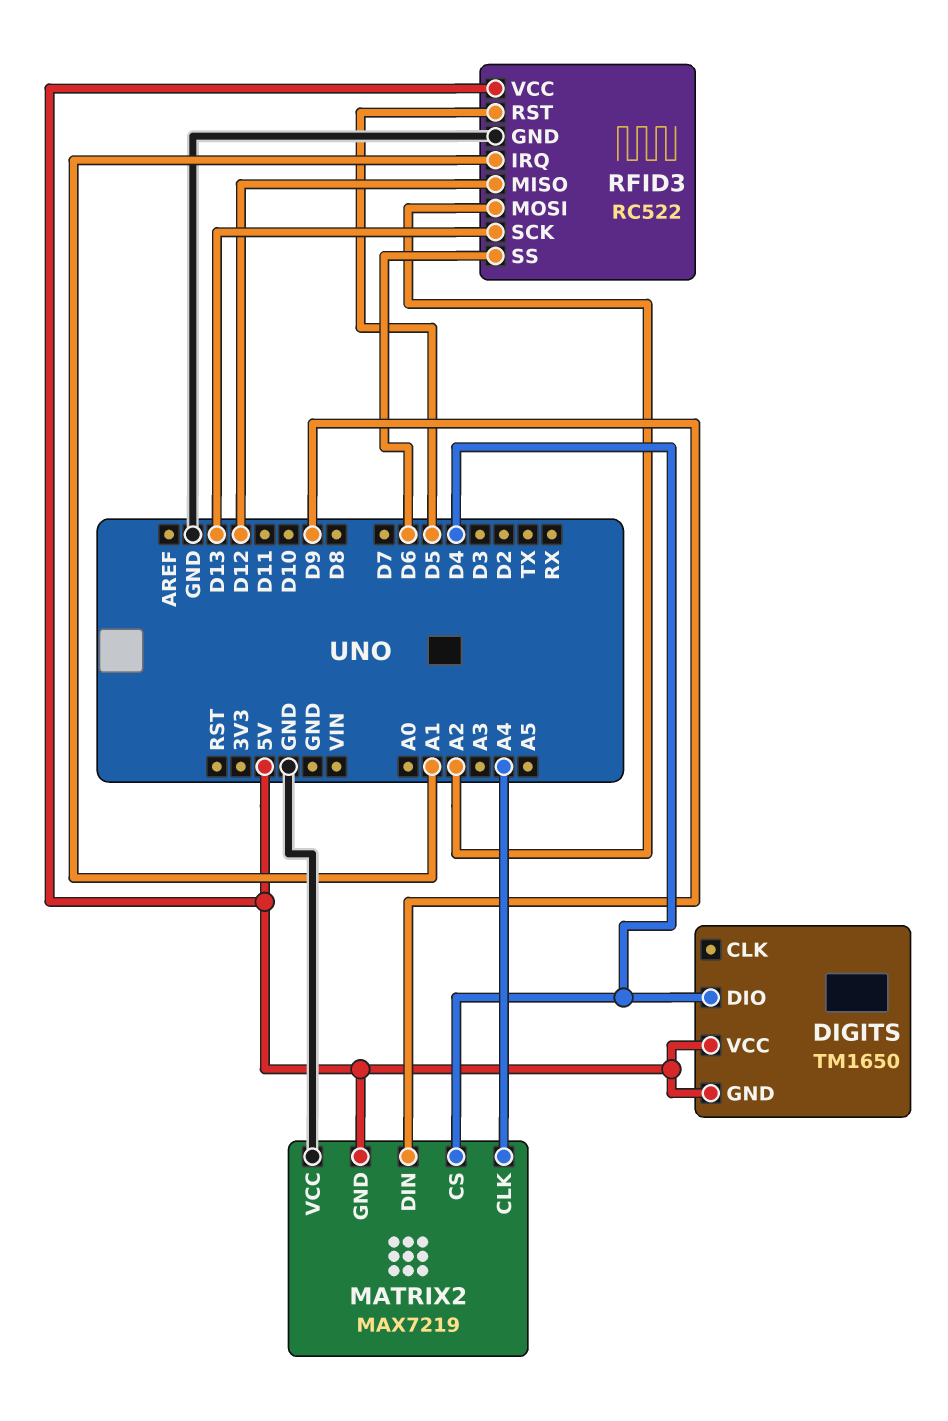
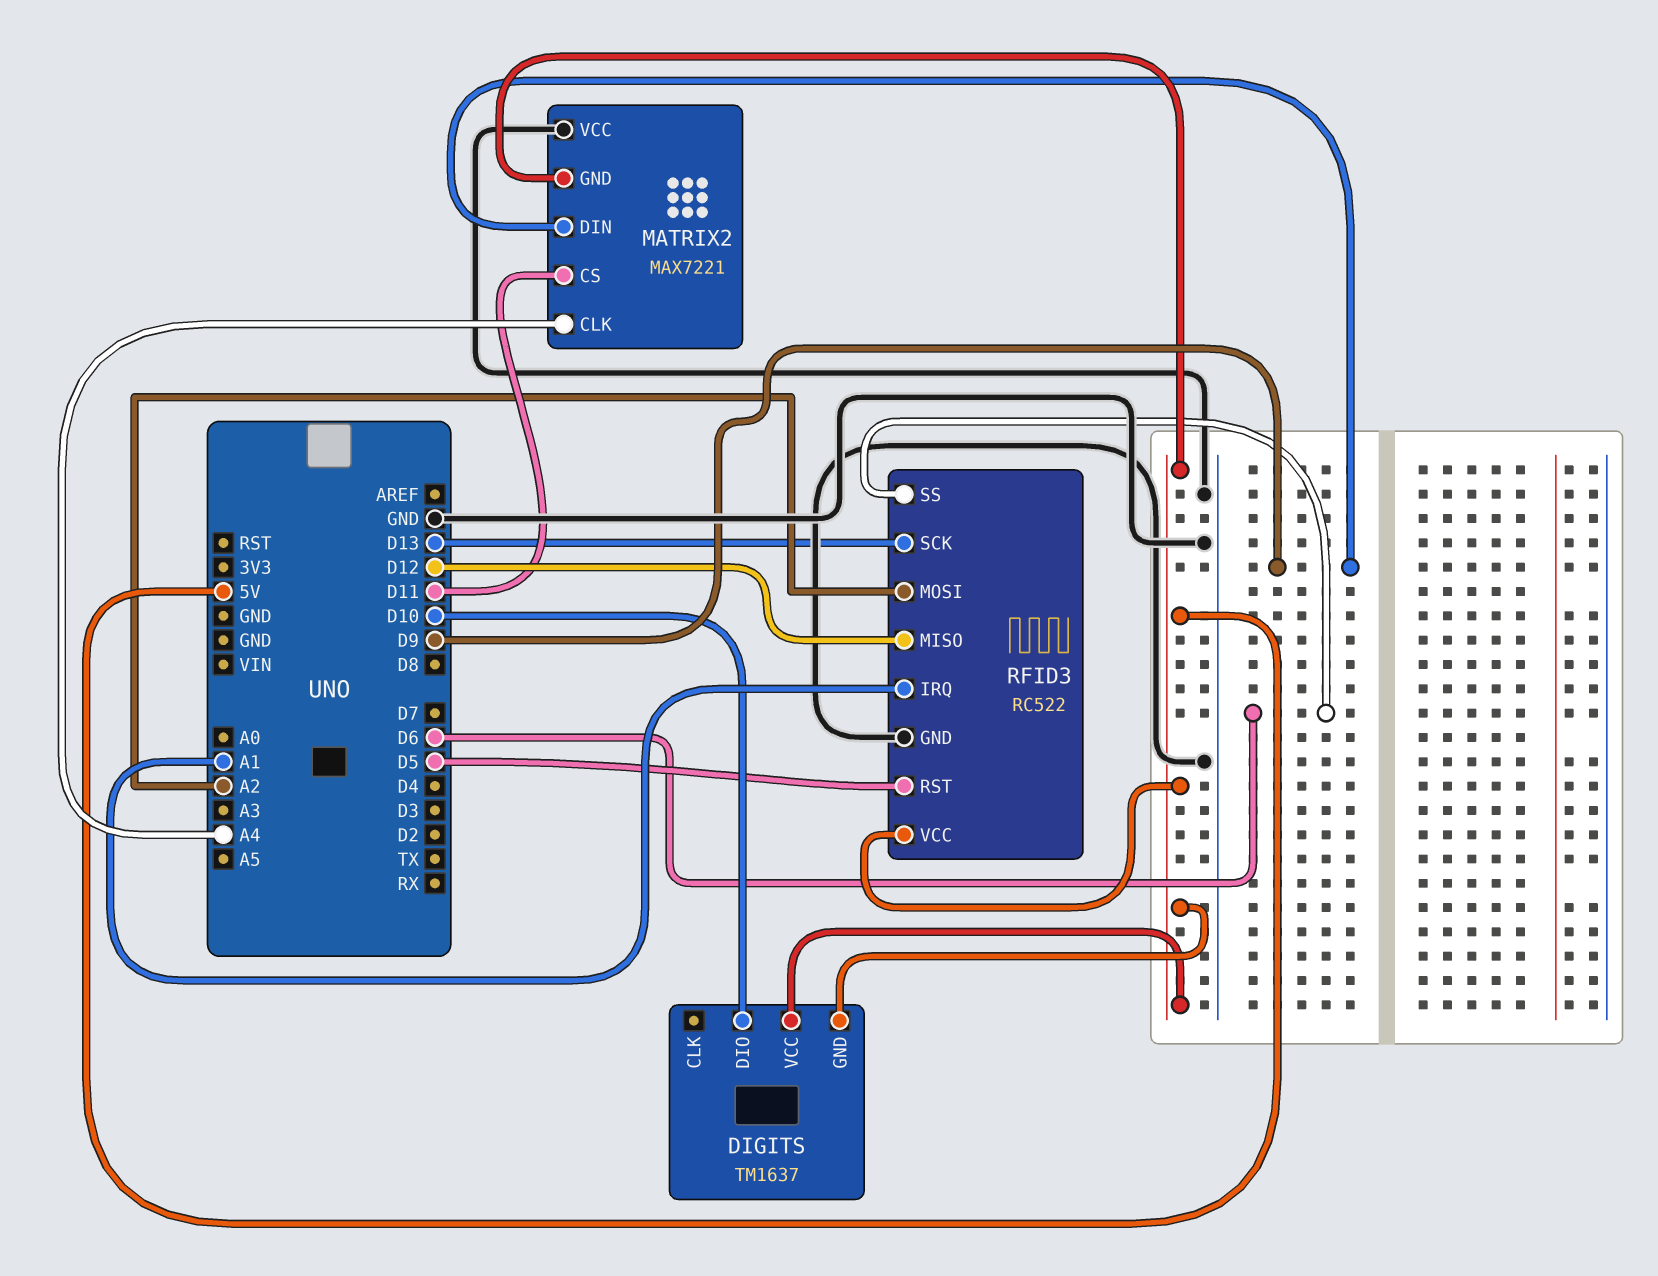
DIGITS: TM1650 -> TM1637
DIGITS pin DIO: D4 -> D10
MATRIX2: MAX7219 -> MAX7221
MATRIX2 pin CS: D4 -> D11

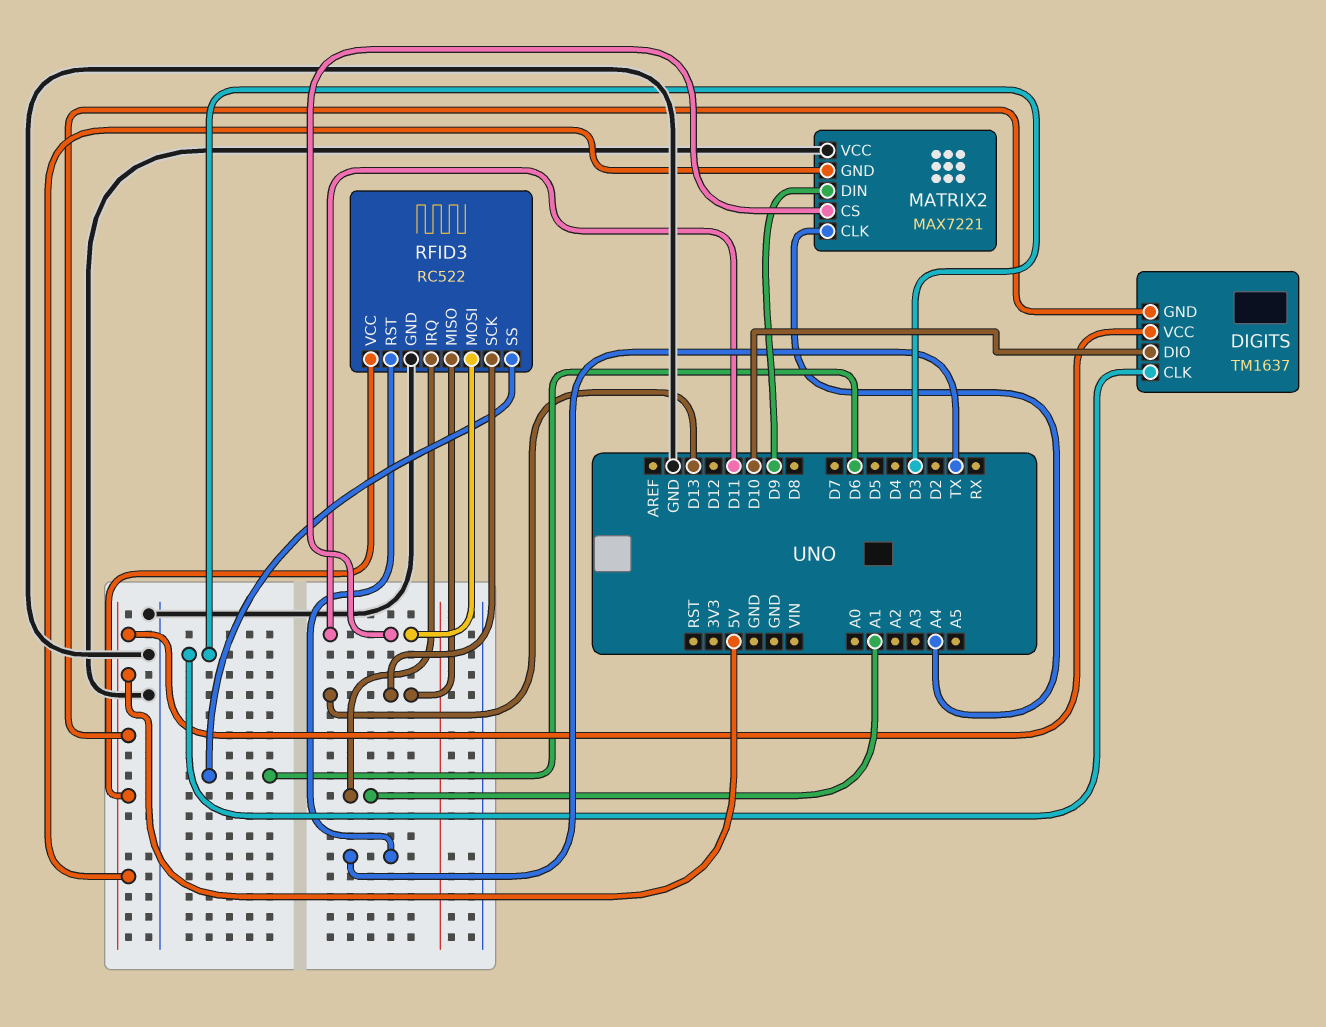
DIGITS pin CLK: none -> D3
RFID3 pin MISO: D12 -> D13
RFID3 pin MOSI: A2 -> D11
RFID3 pin RST: D5 -> TX

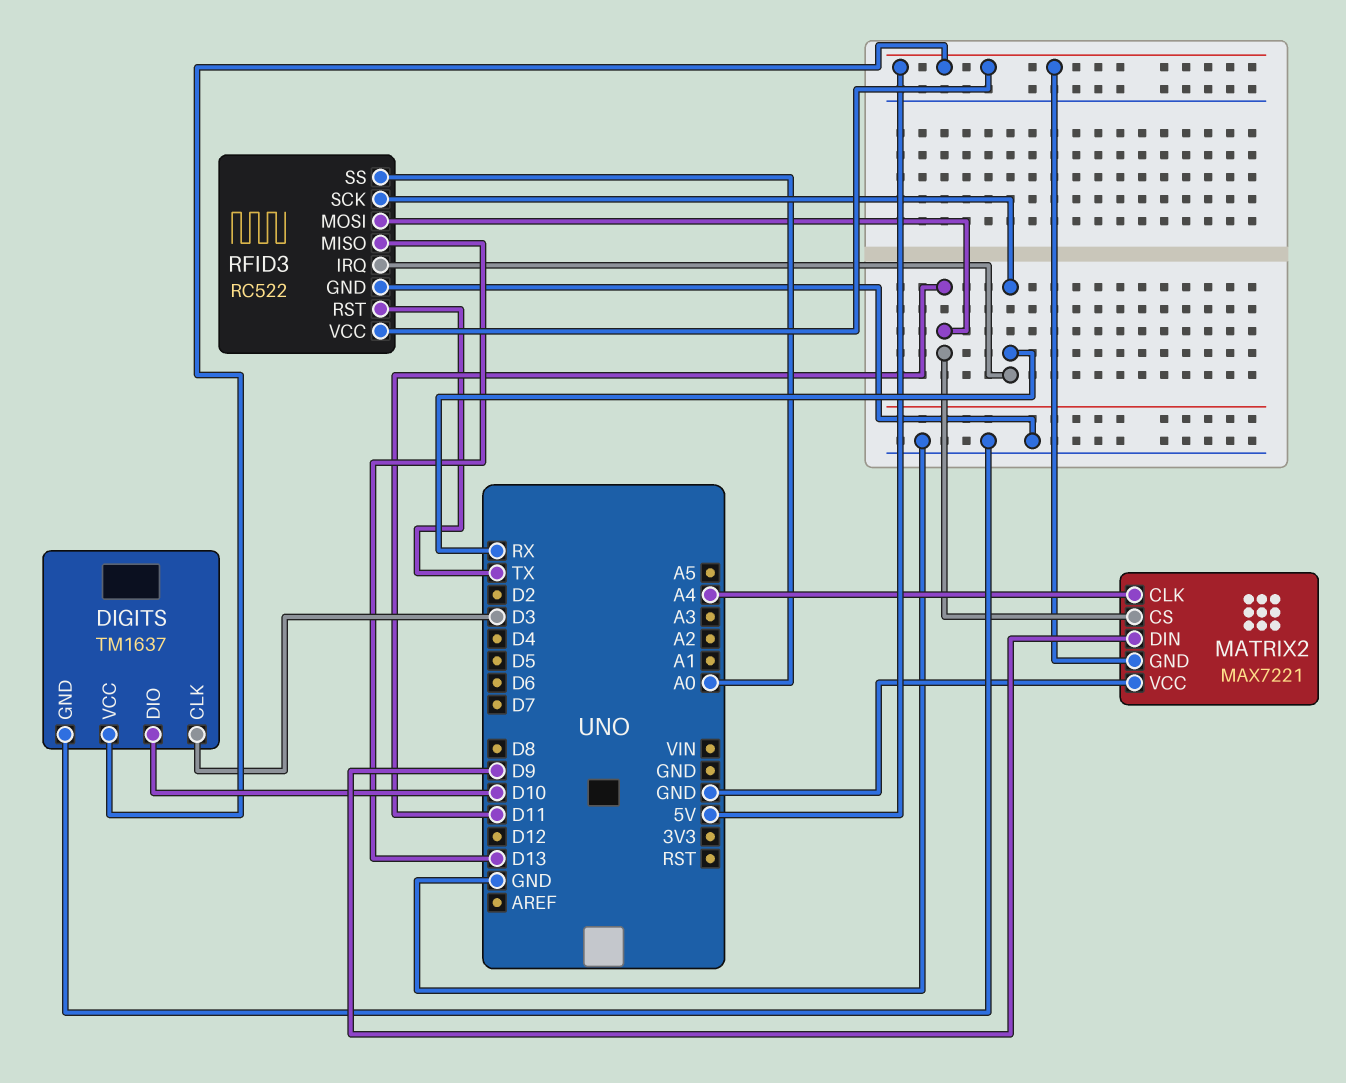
DIGITS pin GND: 5V -> GND
RFID3 pin IRQ: A1 -> RX
RFID3 pin SCK: D13 -> RX
RFID3 pin SS: D6 -> A0

